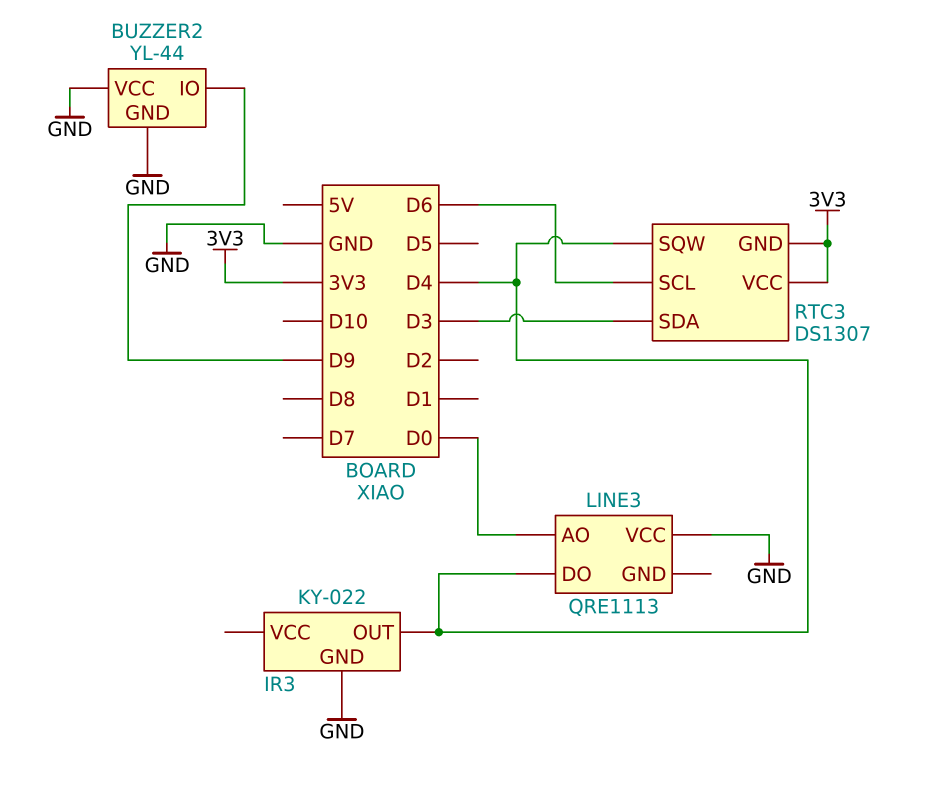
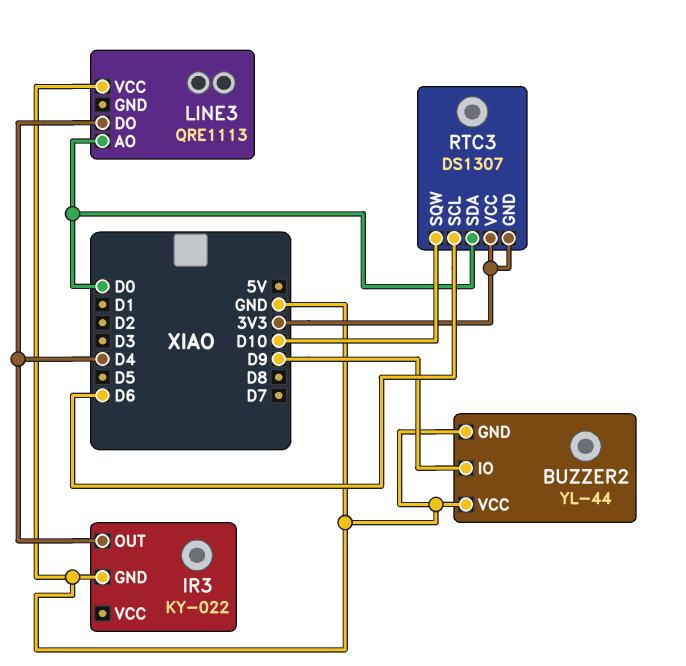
RTC3 pin SDA: D3 -> D0
RTC3 pin SQW: D4 -> D10

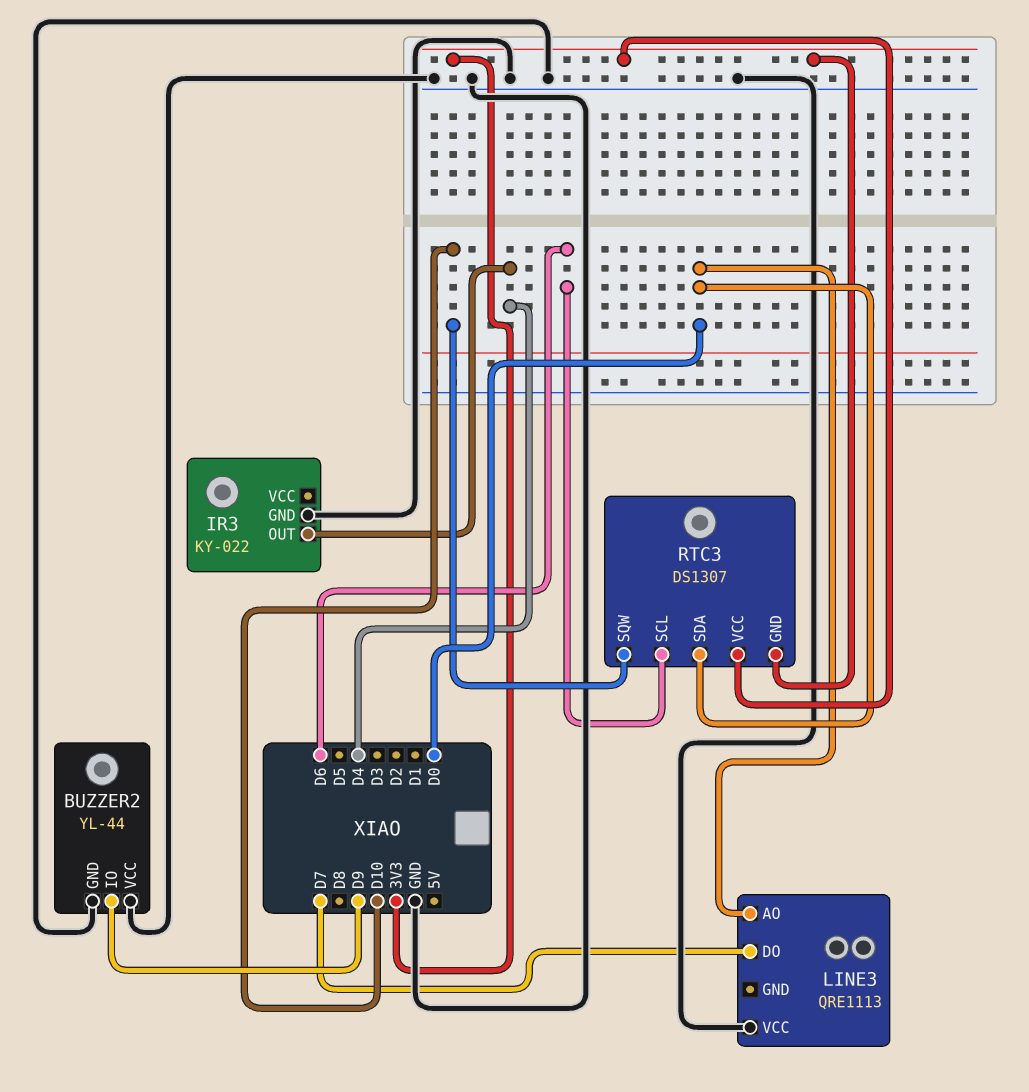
LINE3 pin DO: D4 -> D7

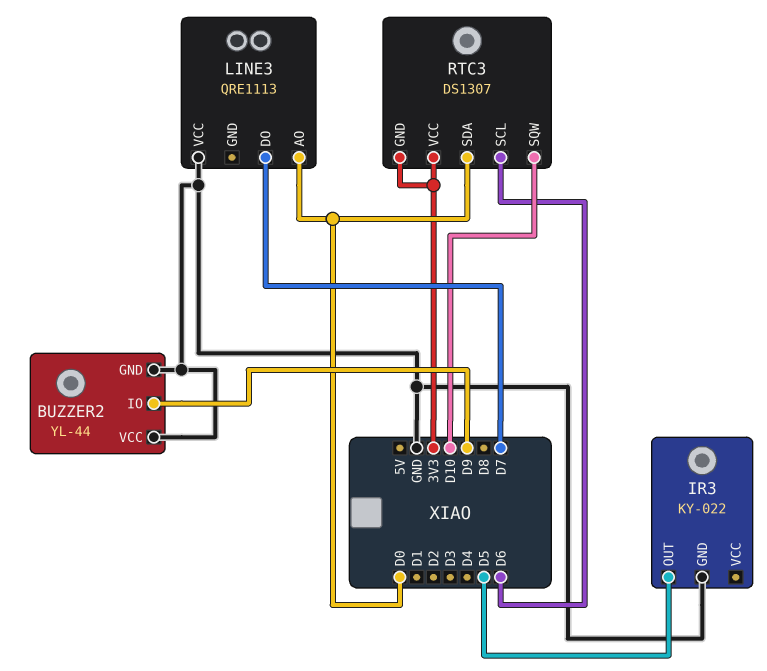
IR3 pin OUT: D4 -> D5

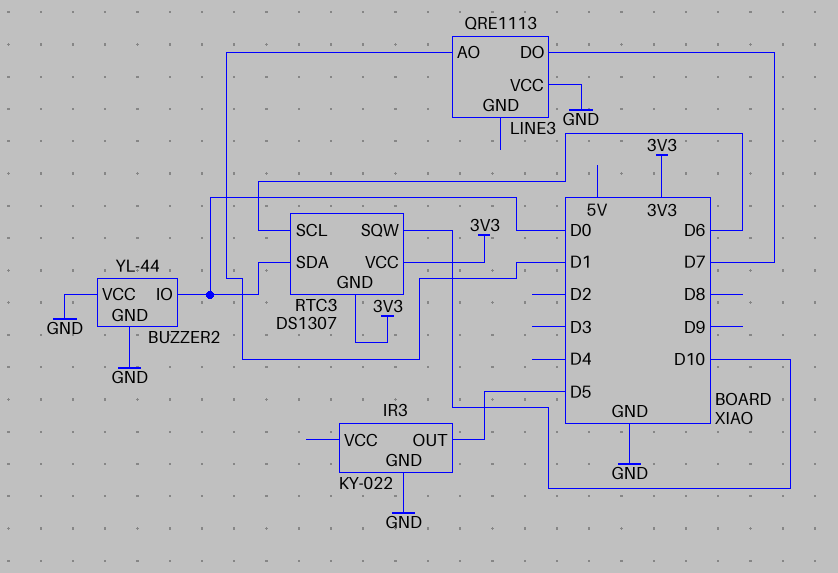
BUZZER2 pin IO: D9 -> D0
LINE3 pin AO: D0 -> D1

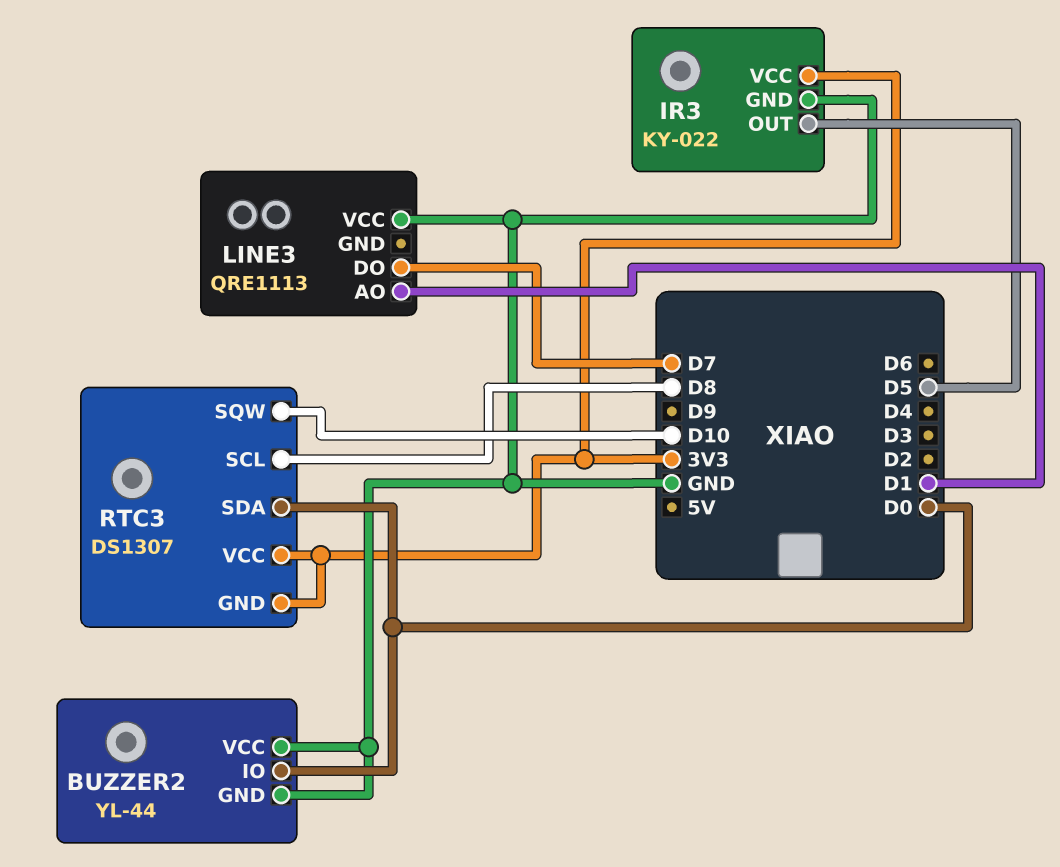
IR3 pin VCC: none -> 3V3
RTC3 pin SCL: D6 -> D8

